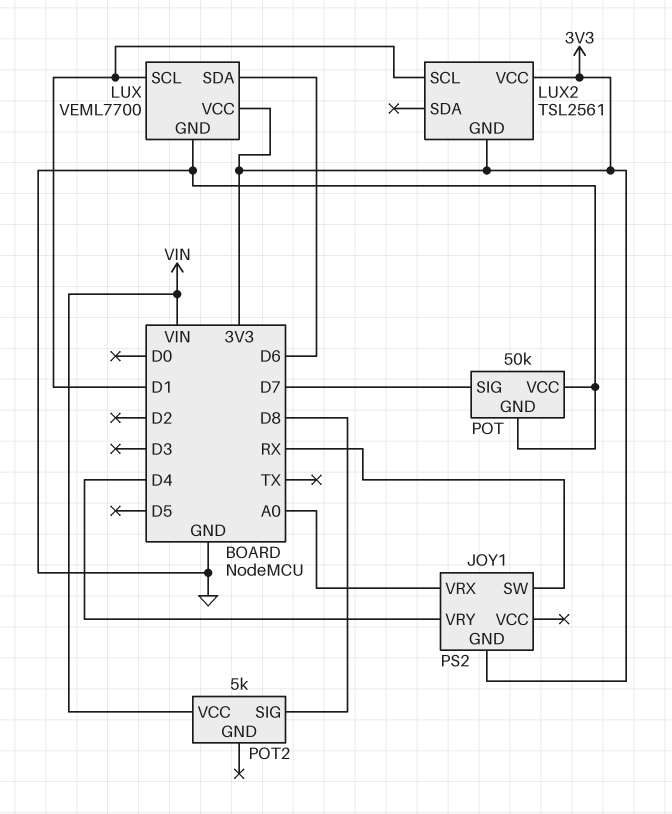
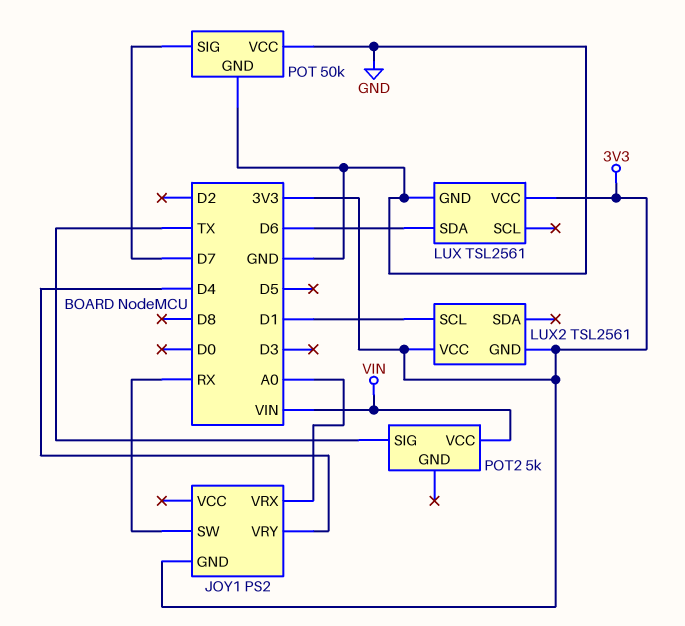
LUX: VEML7700 -> TSL2561
LUX pin SCL: D1 -> none
POT2 pin SIG: D8 -> TX

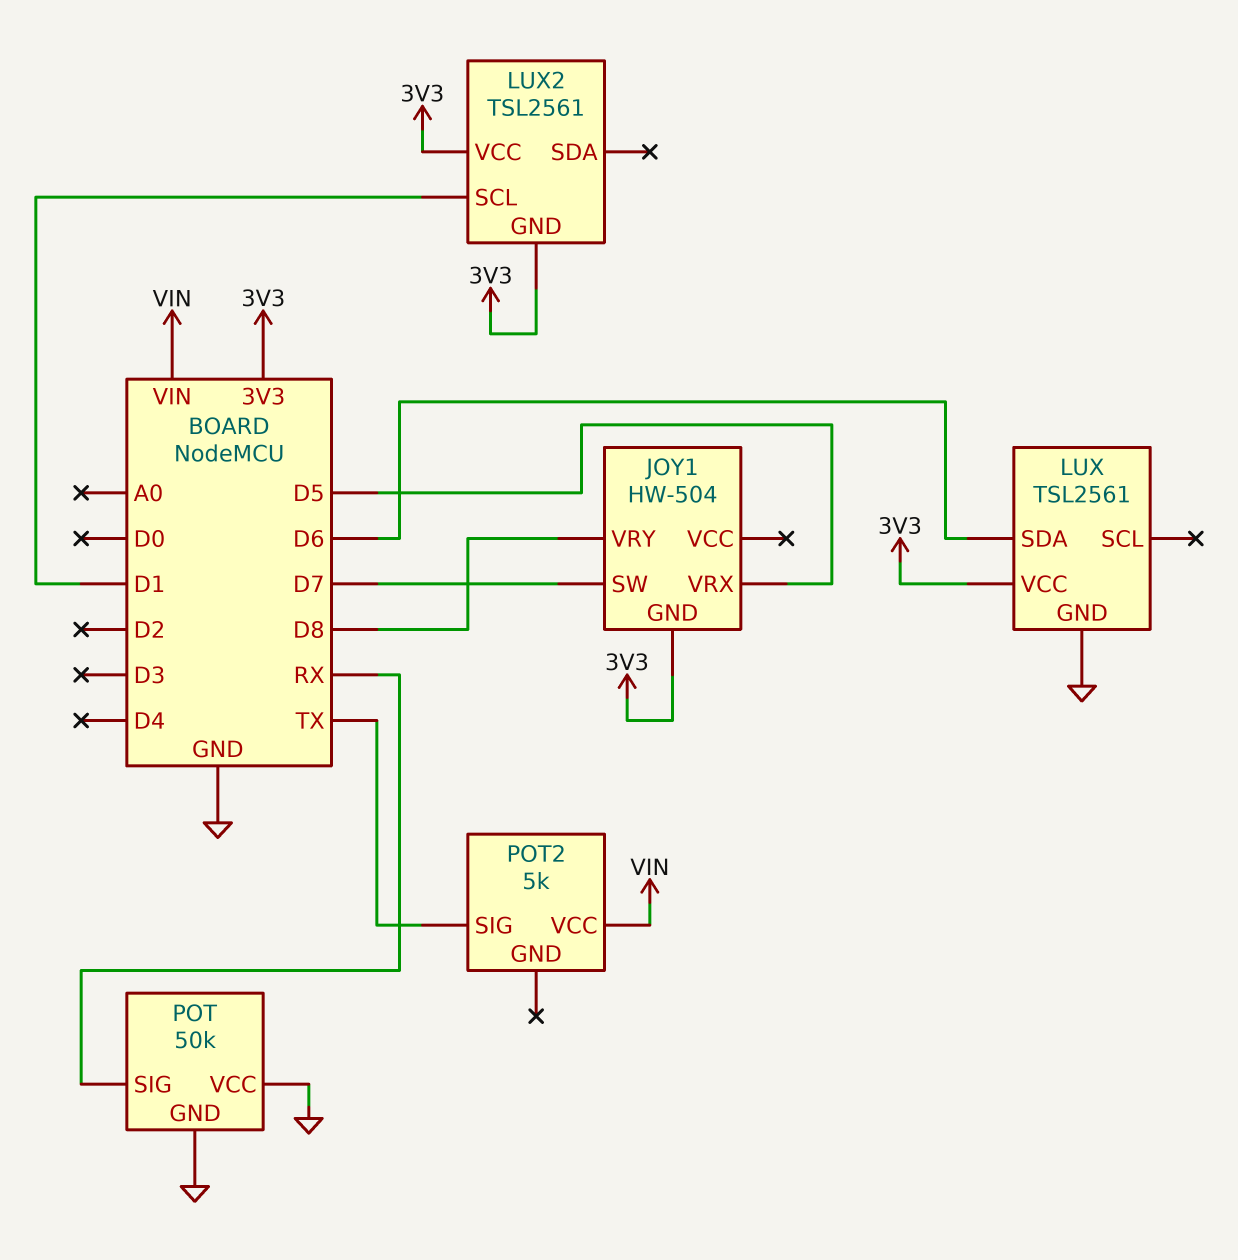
JOY1: PS2 -> HW-504
JOY1 pin SW: RX -> D7
JOY1 pin VRX: A0 -> D5
JOY1 pin VRY: D4 -> D8
POT pin SIG: D7 -> RX

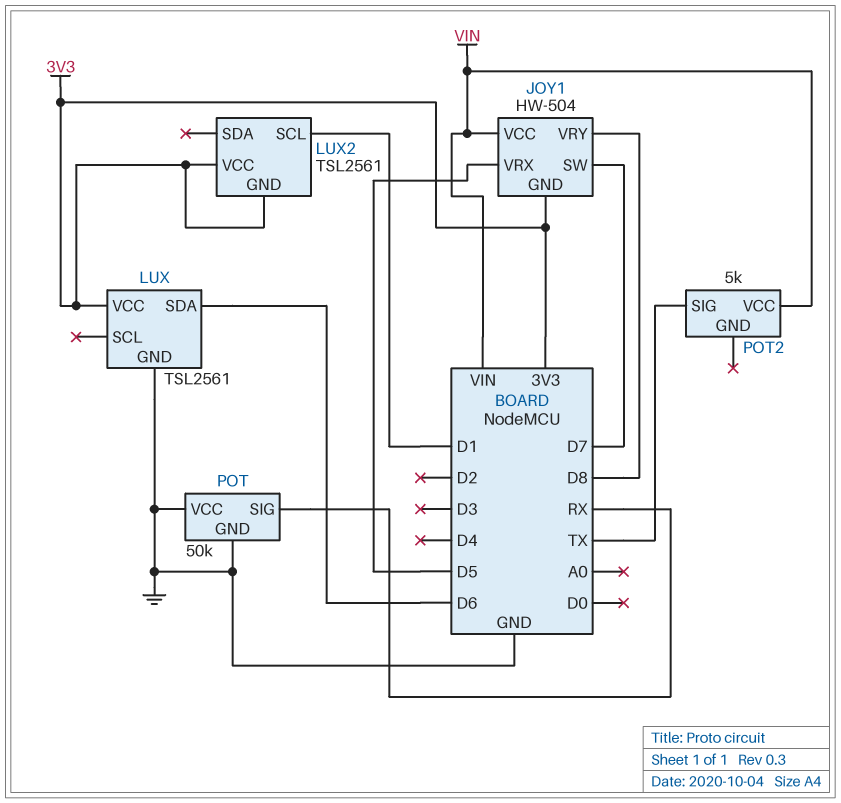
JOY1 pin VCC: none -> VIN

